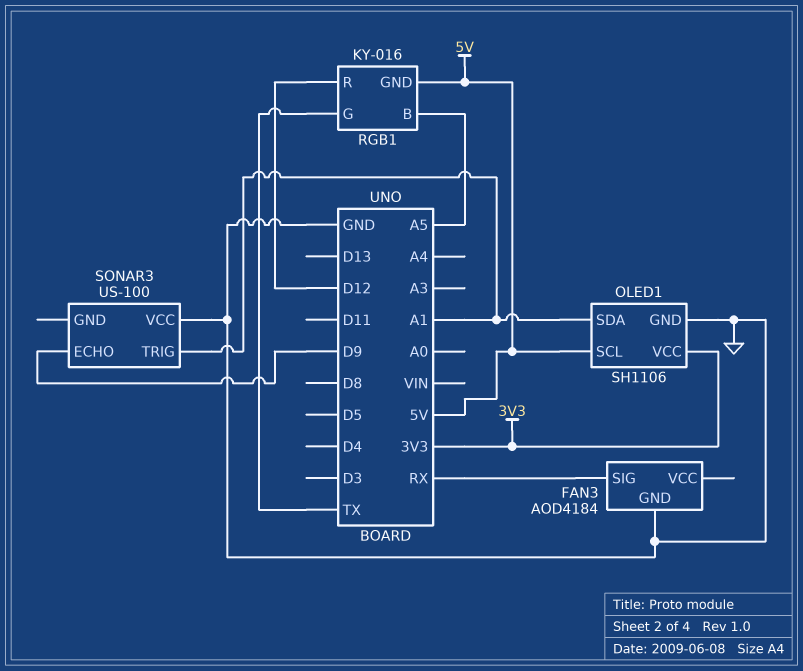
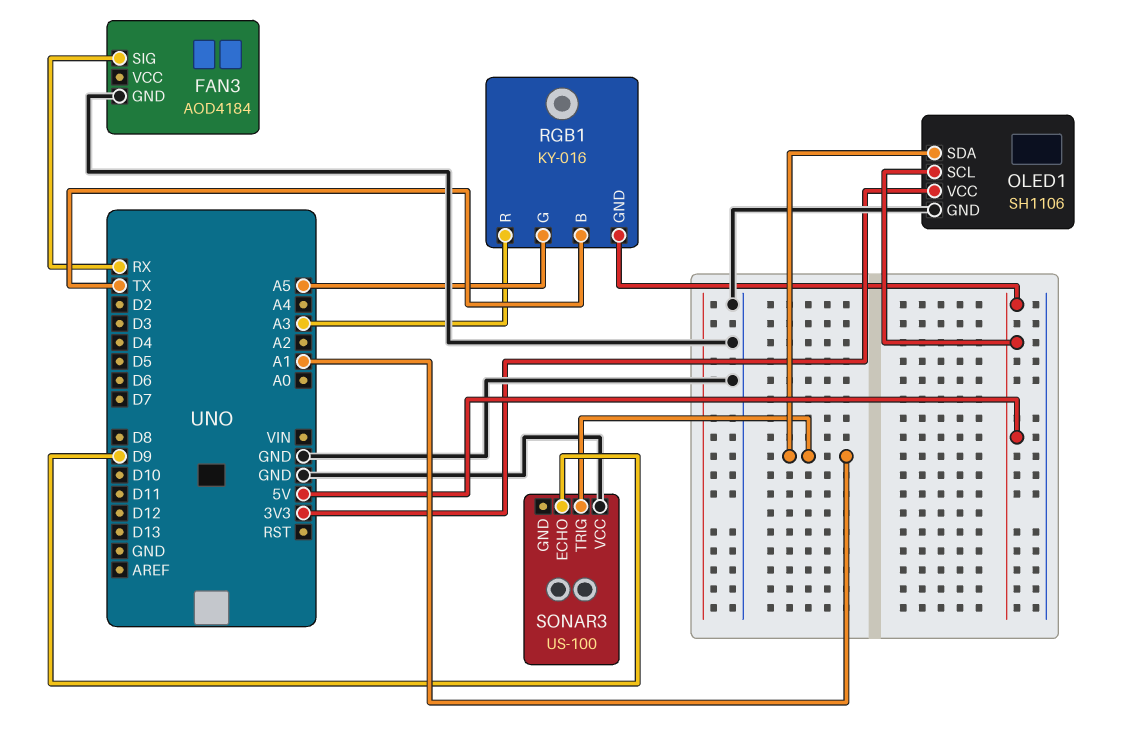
RGB1 pin B: A5 -> TX
RGB1 pin G: TX -> A5
RGB1 pin R: D12 -> A3

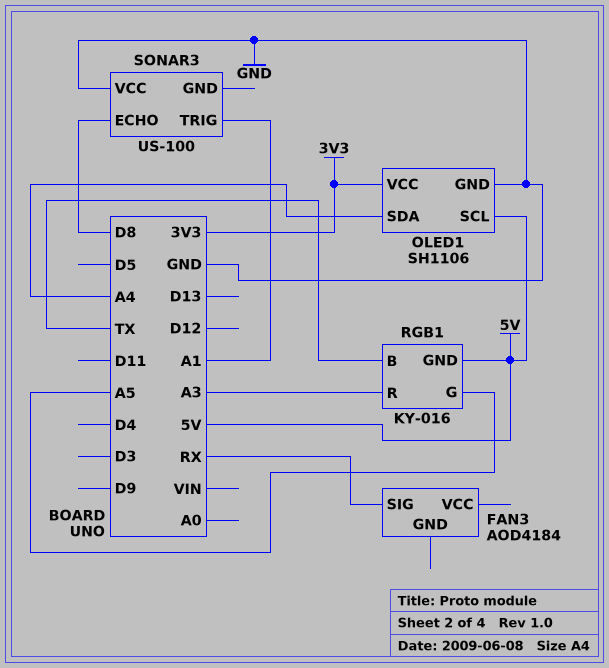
FAN3 pin GND: GND -> none
OLED1 pin SDA: A1 -> A4
SONAR3 pin ECHO: D9 -> D8

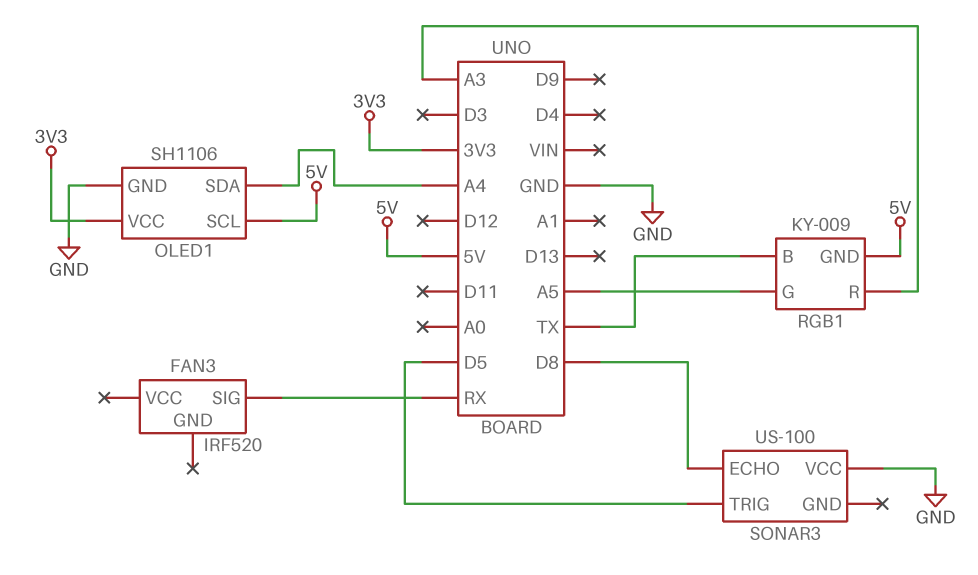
FAN3: AOD4184 -> IRF520
RGB1: KY-016 -> KY-009
SONAR3 pin TRIG: A1 -> D5

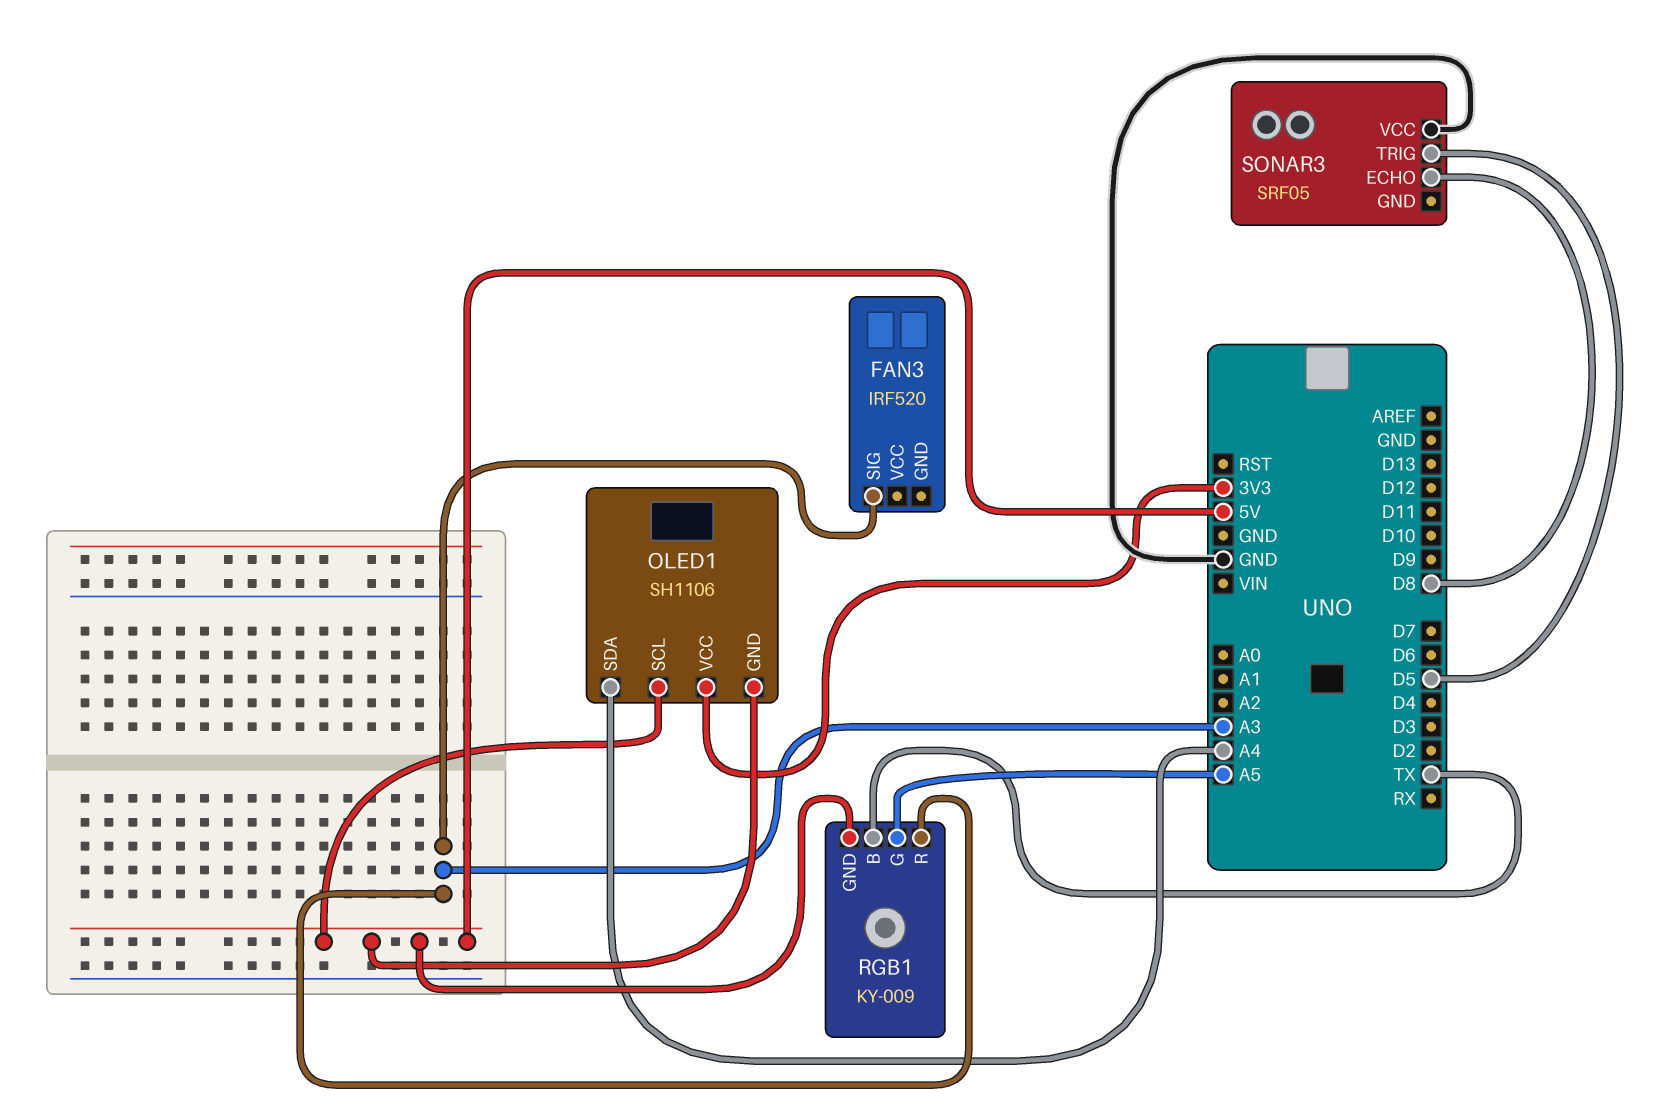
FAN3 pin SIG: RX -> A3
OLED1 pin GND: GND -> 5V
SONAR3: US-100 -> SRF05

